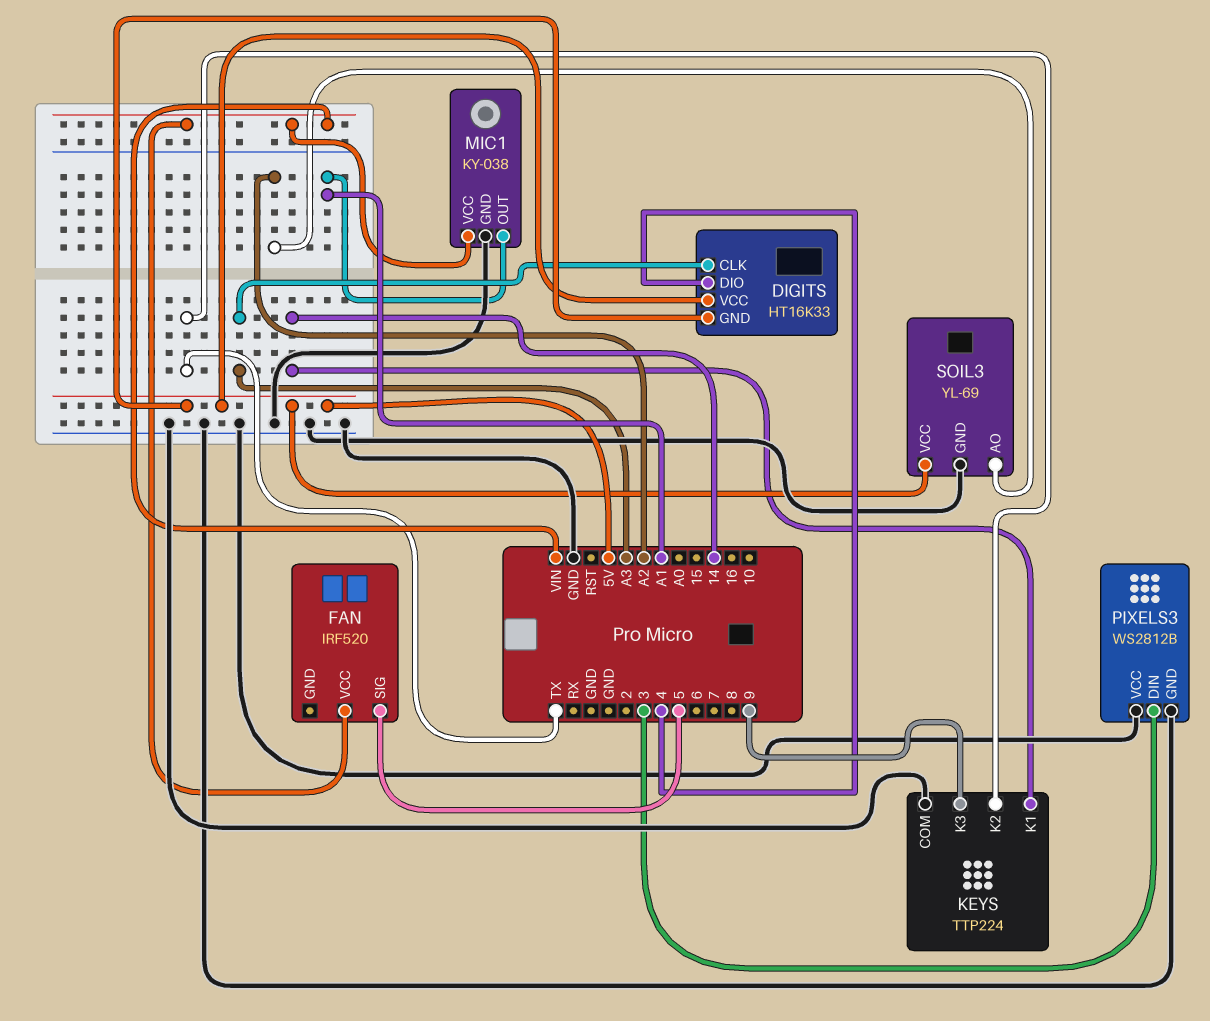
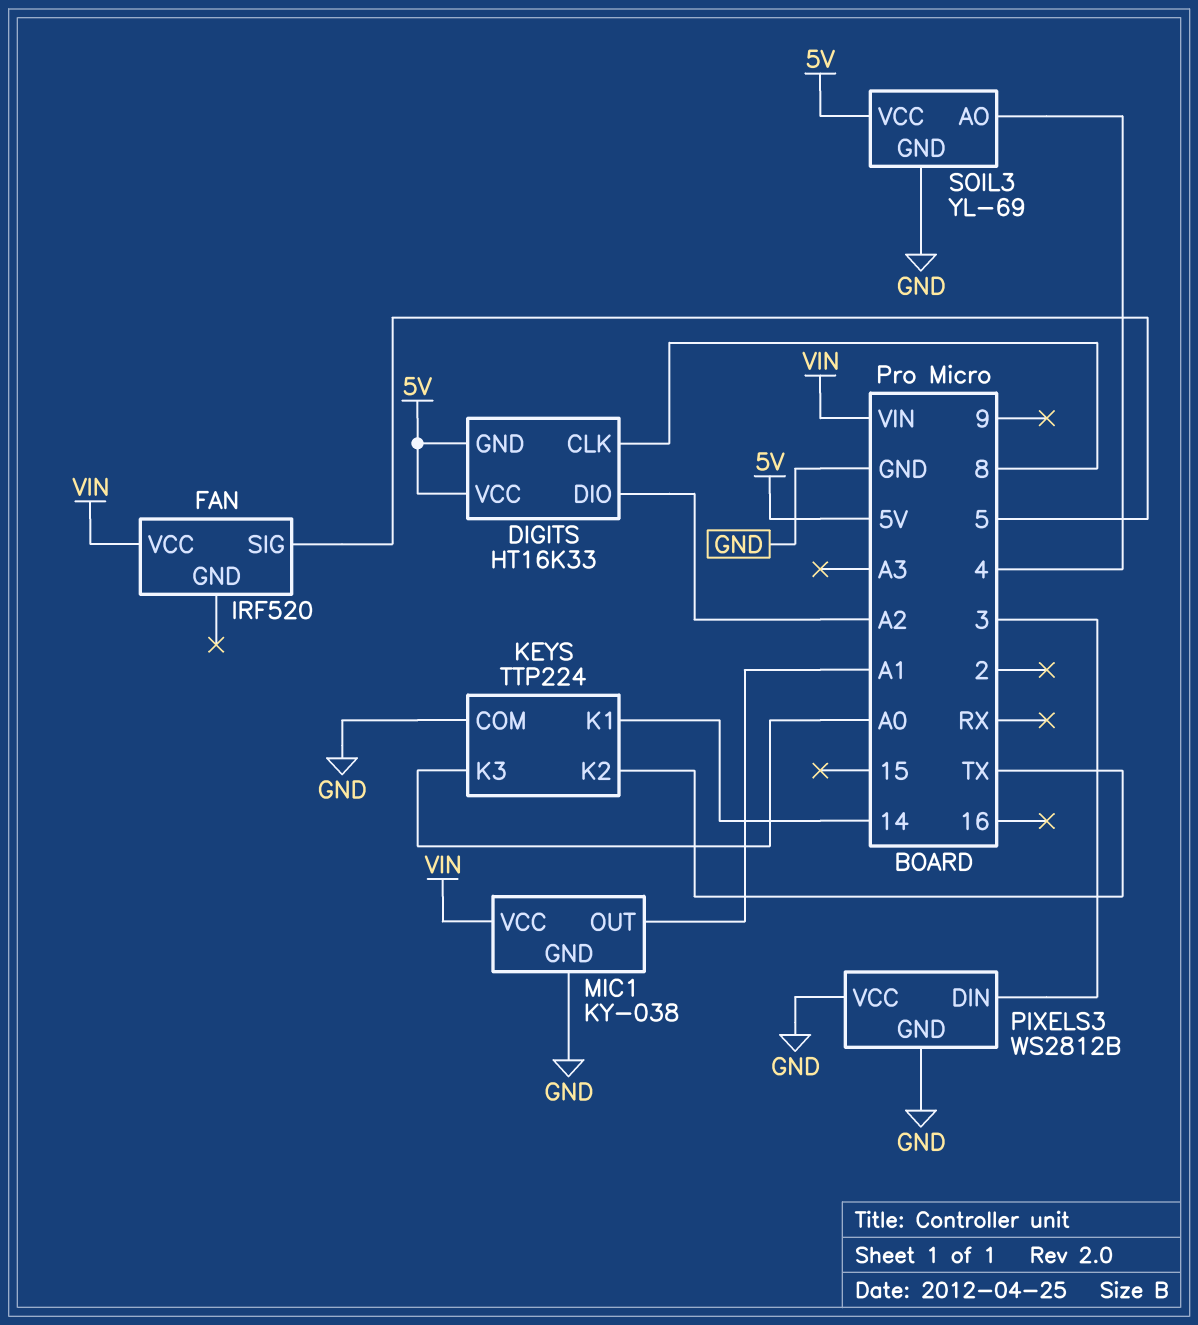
DIGITS pin CLK: A3 -> 8
DIGITS pin DIO: 4 -> A2
KEYS pin K3: 9 -> A0
SOIL3 pin AO: A2 -> 4

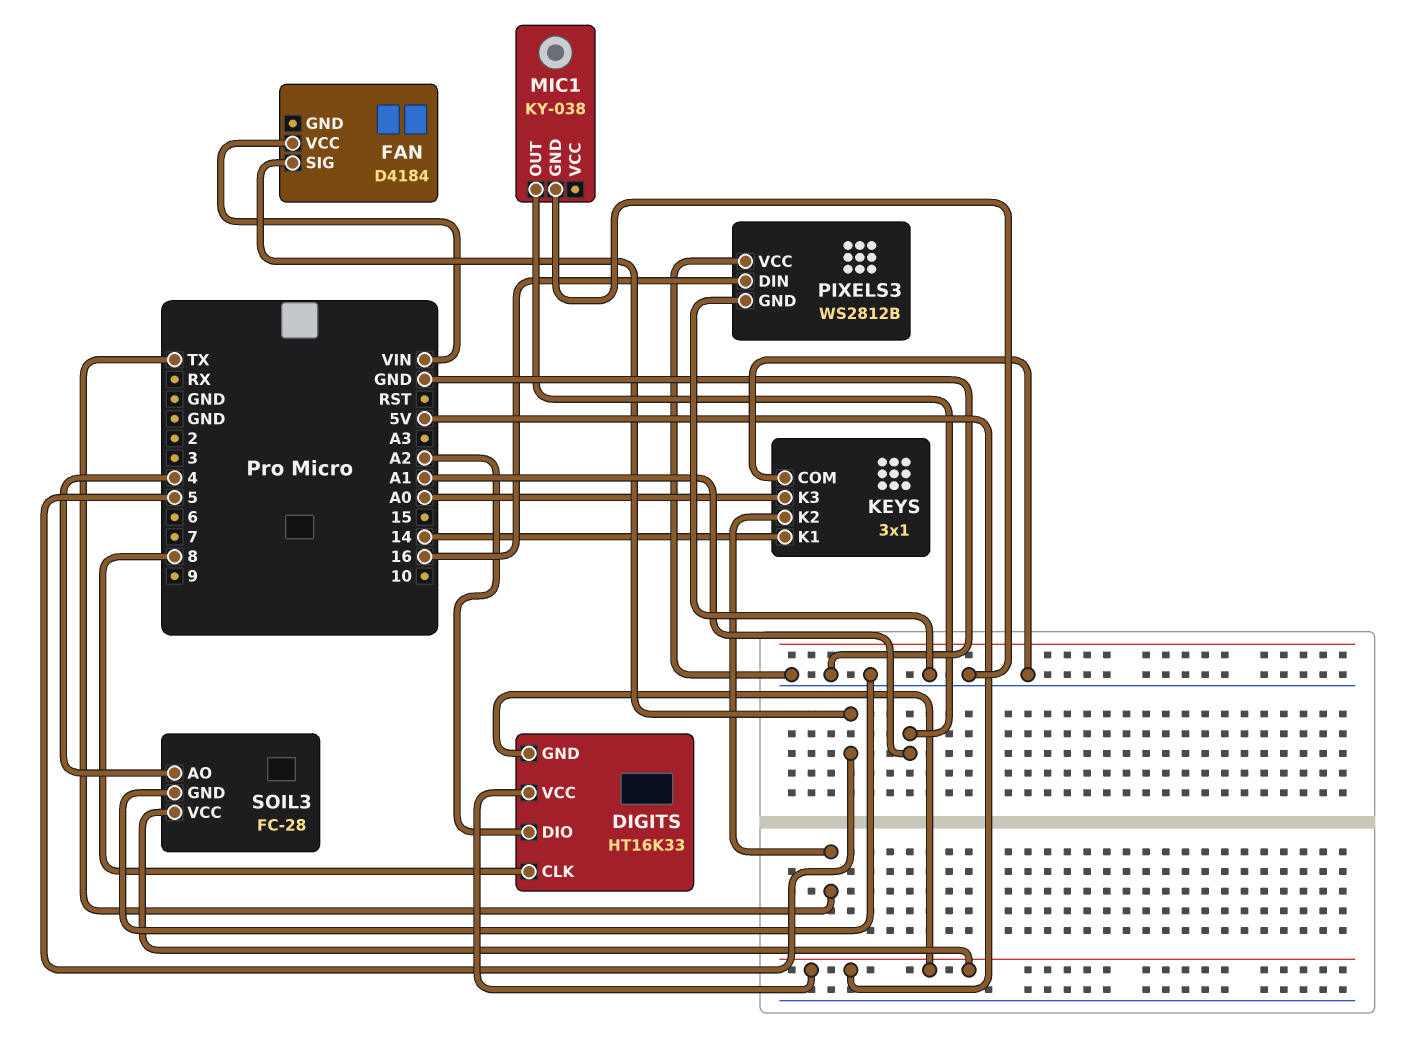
FAN: IRF520 -> D4184
KEYS: TTP224 -> 3x1
MIC1 pin VCC: VIN -> none
PIXELS3 pin DIN: 3 -> 16
SOIL3: YL-69 -> FC-28

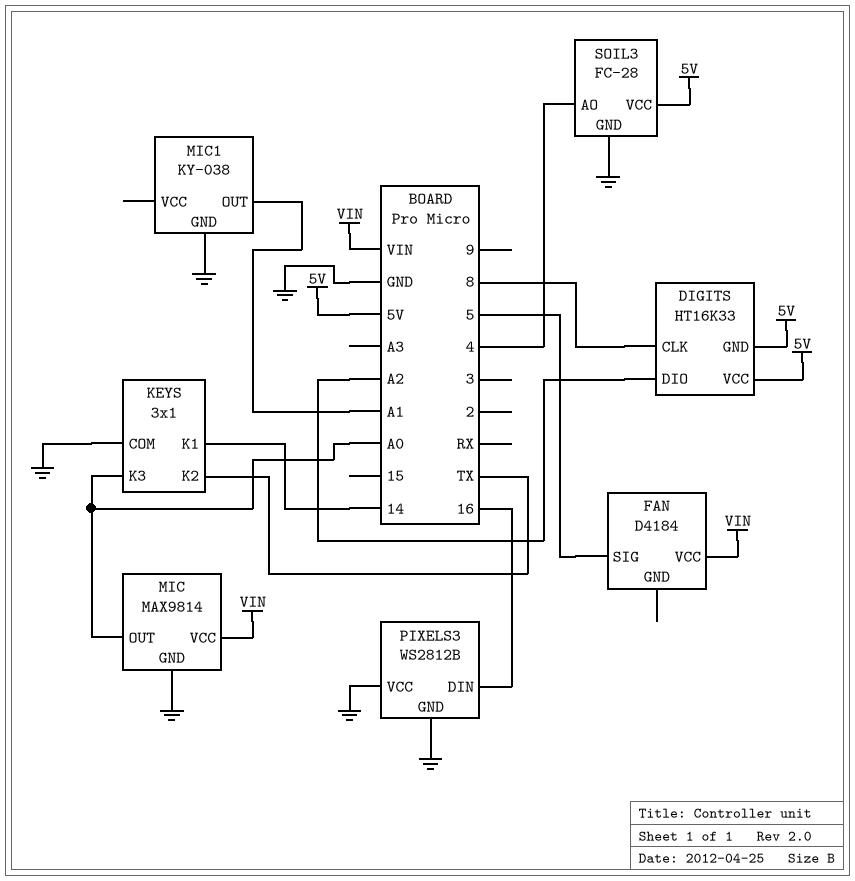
MIC: none -> MAX9814
MIC pin GND: none -> GND
MIC pin OUT: none -> A0
MIC pin VCC: none -> VIN

